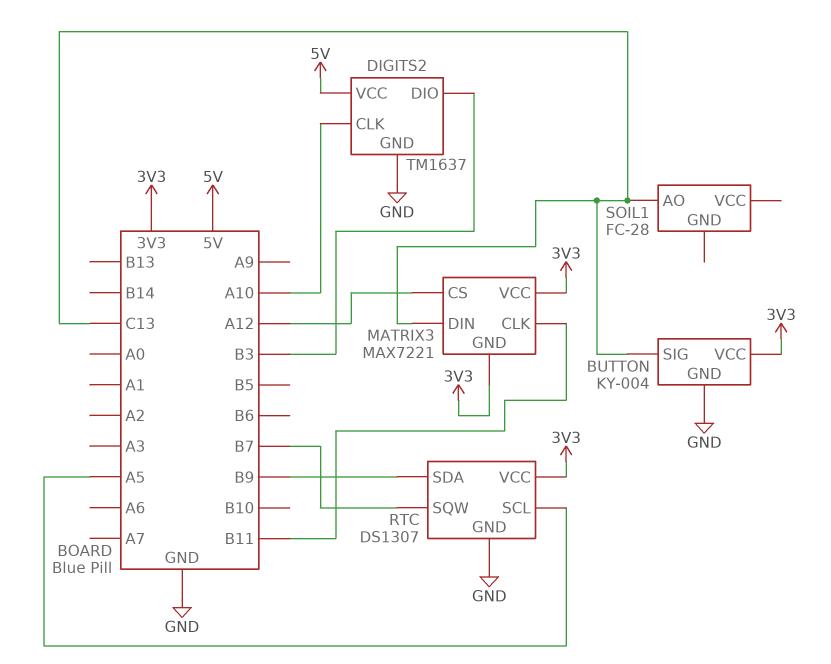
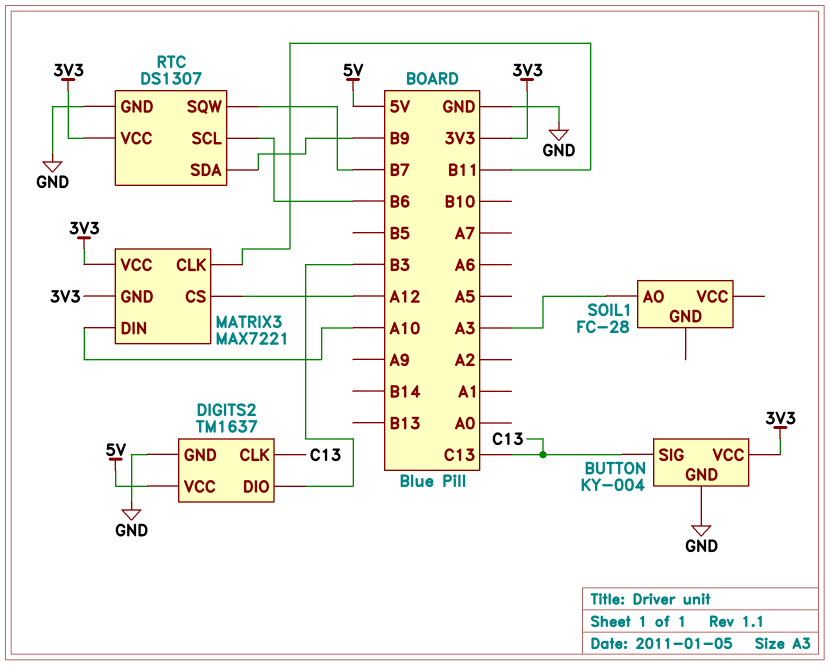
DIGITS2 pin CLK: A10 -> C13
MATRIX3 pin DIN: C13 -> A10
RTC pin SCL: A5 -> B6
SOIL1 pin AO: C13 -> A3

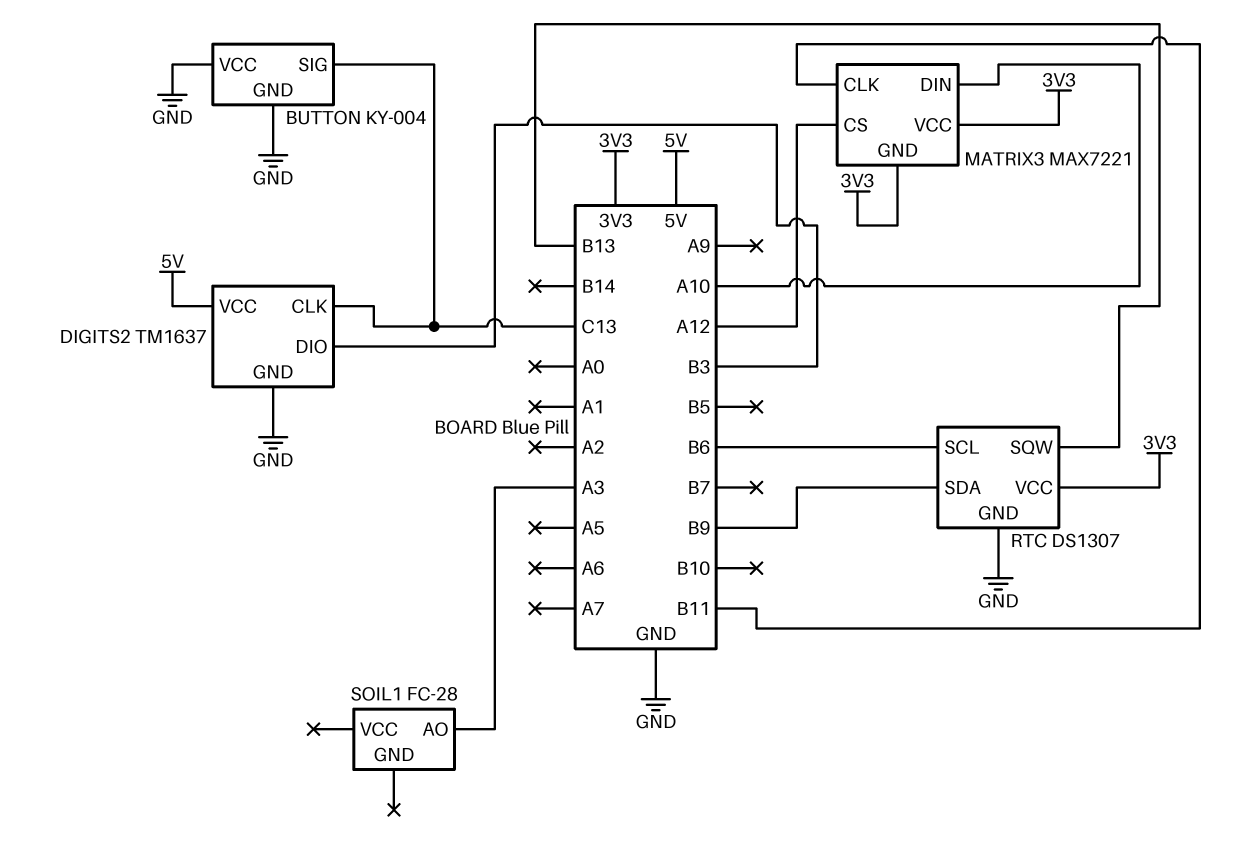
BUTTON pin VCC: 3V3 -> GND
RTC pin SQW: B7 -> B13

